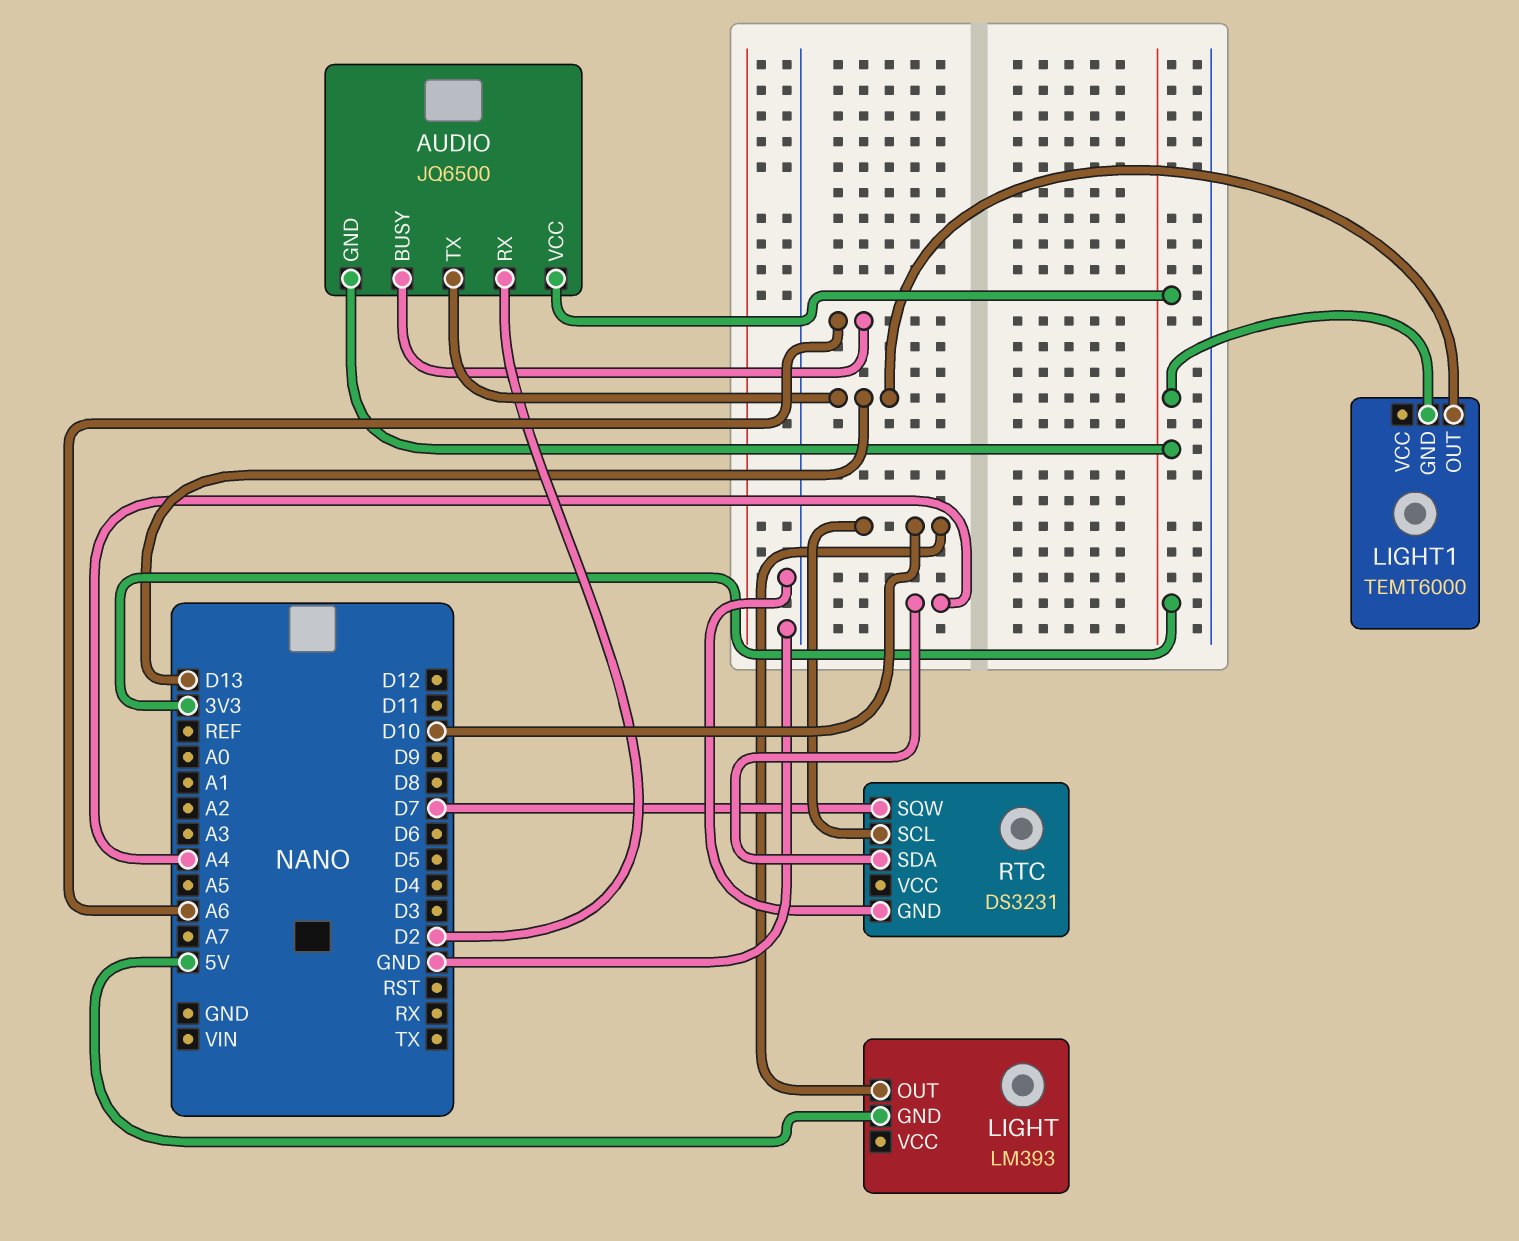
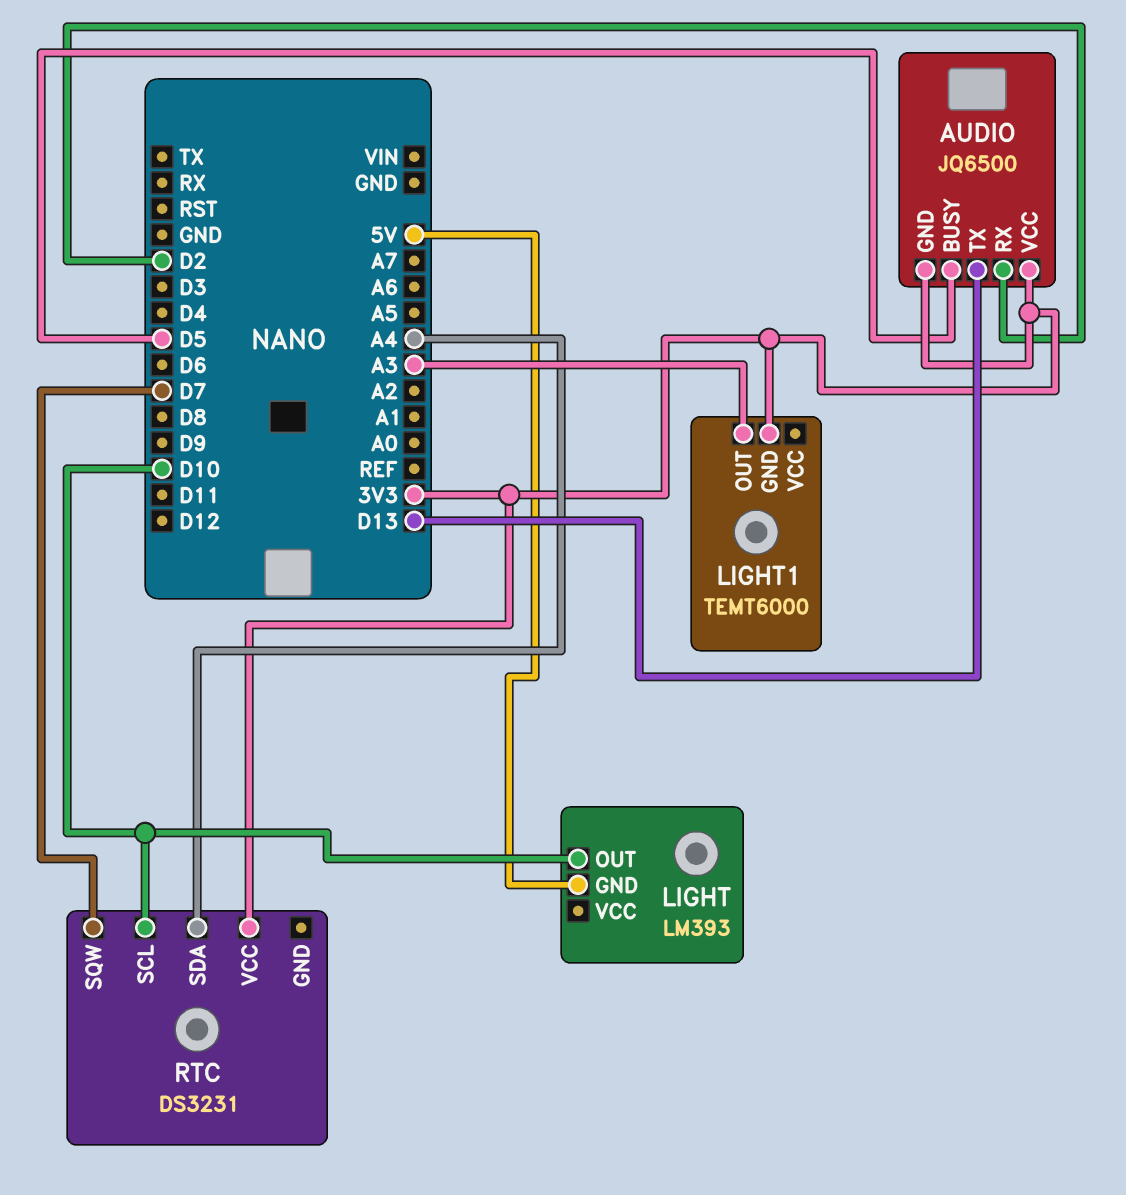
AUDIO pin BUSY: A6 -> D5
LIGHT1 pin OUT: D13 -> A3
RTC pin GND: GND -> none
RTC pin VCC: none -> 3V3

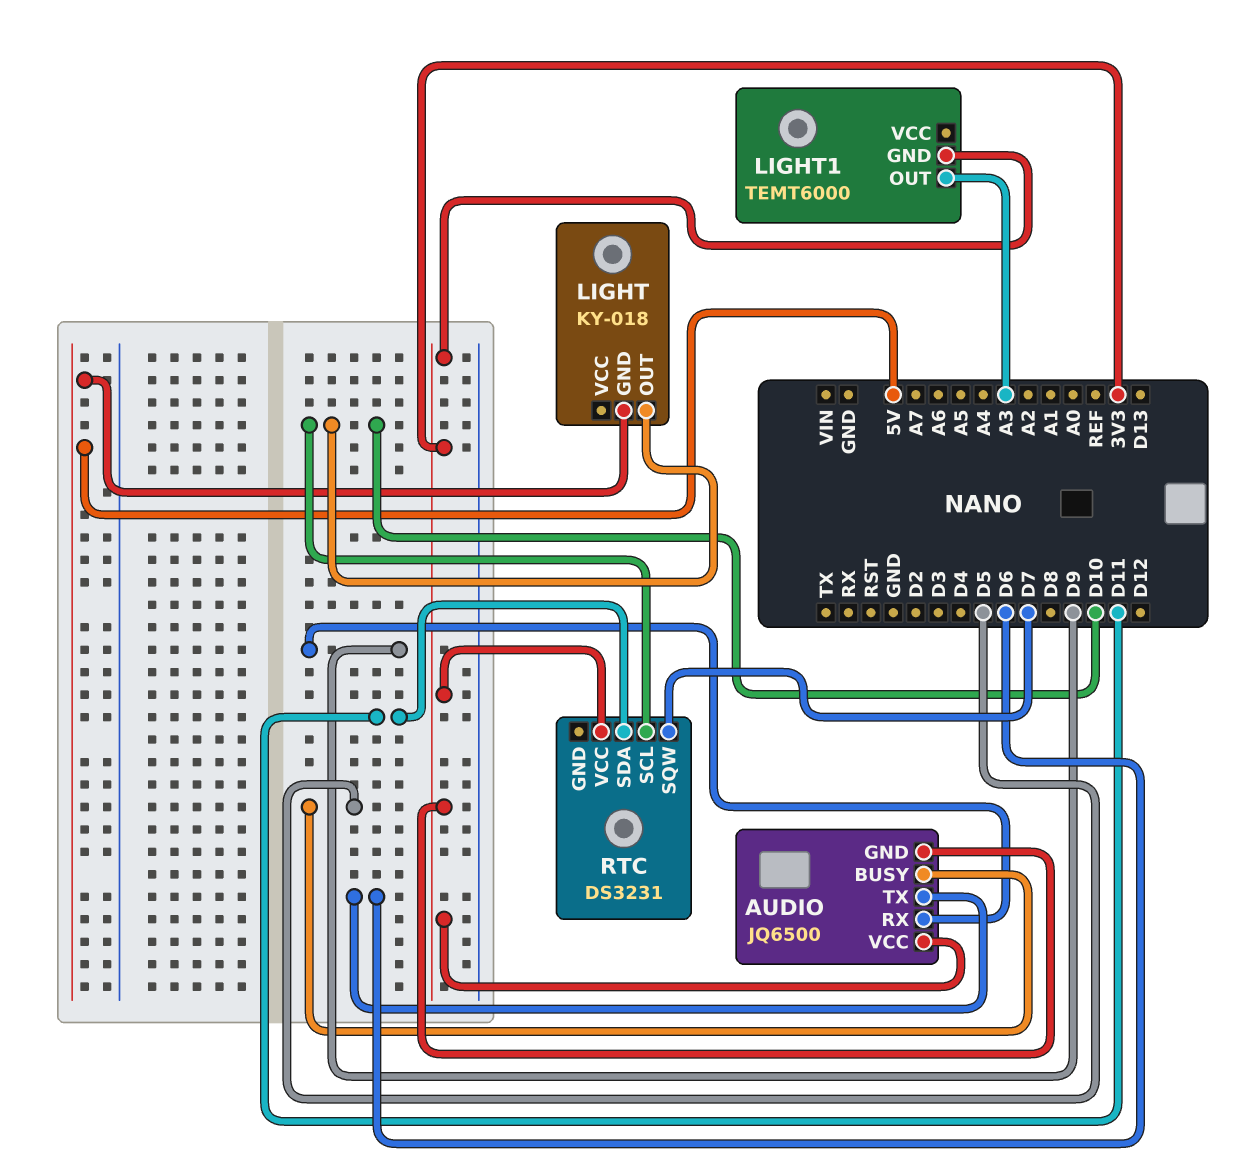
AUDIO pin RX: D2 -> D9
AUDIO pin TX: D13 -> D6
LIGHT: LM393 -> KY-018
RTC pin SDA: A4 -> D11

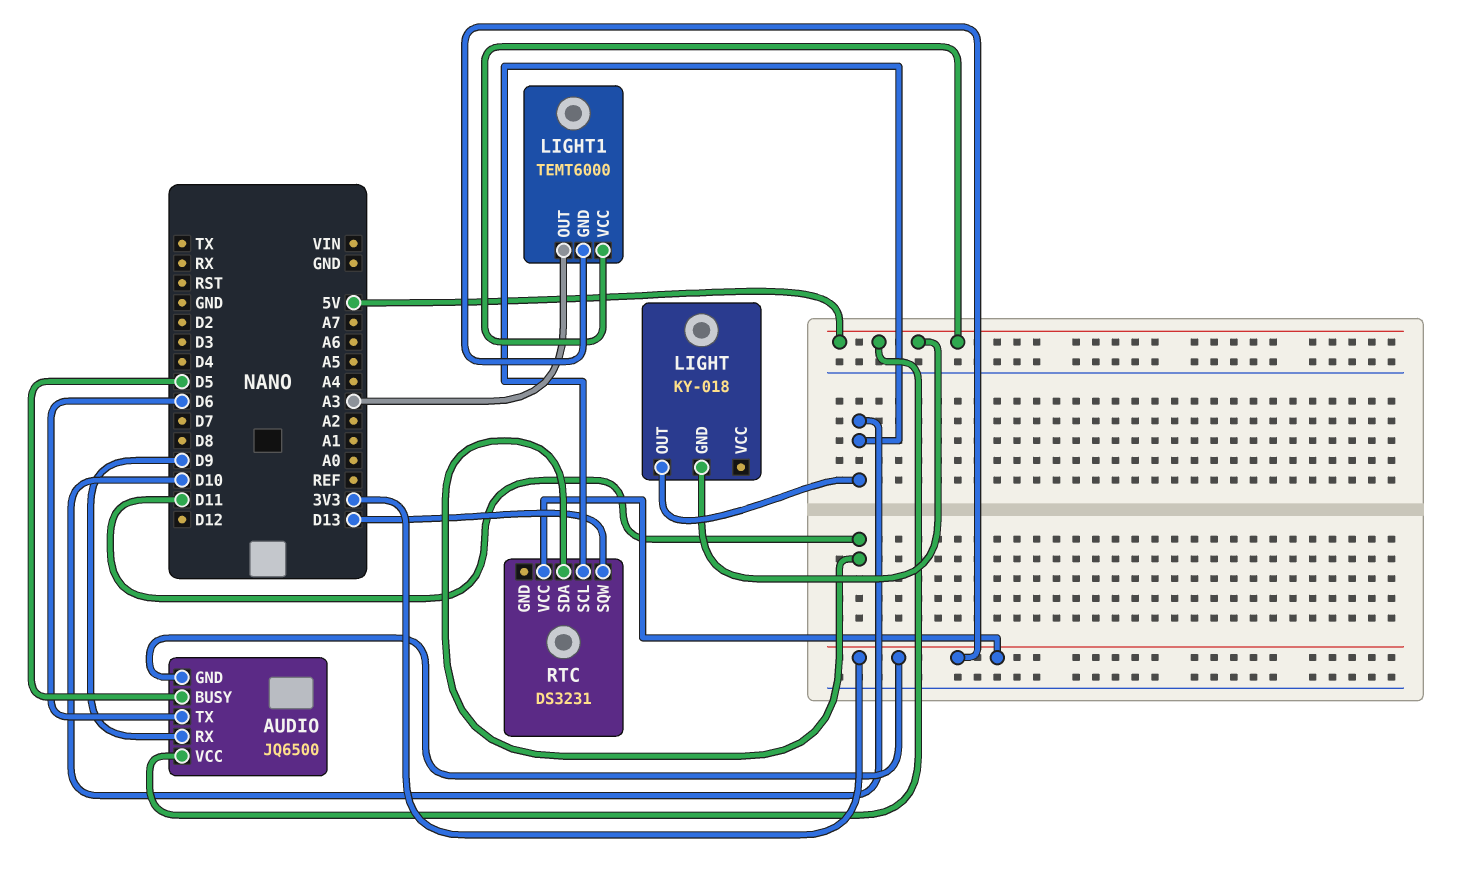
AUDIO pin VCC: 3V3 -> 5V
LIGHT1 pin VCC: none -> 5V
RTC pin SQW: D7 -> D13

